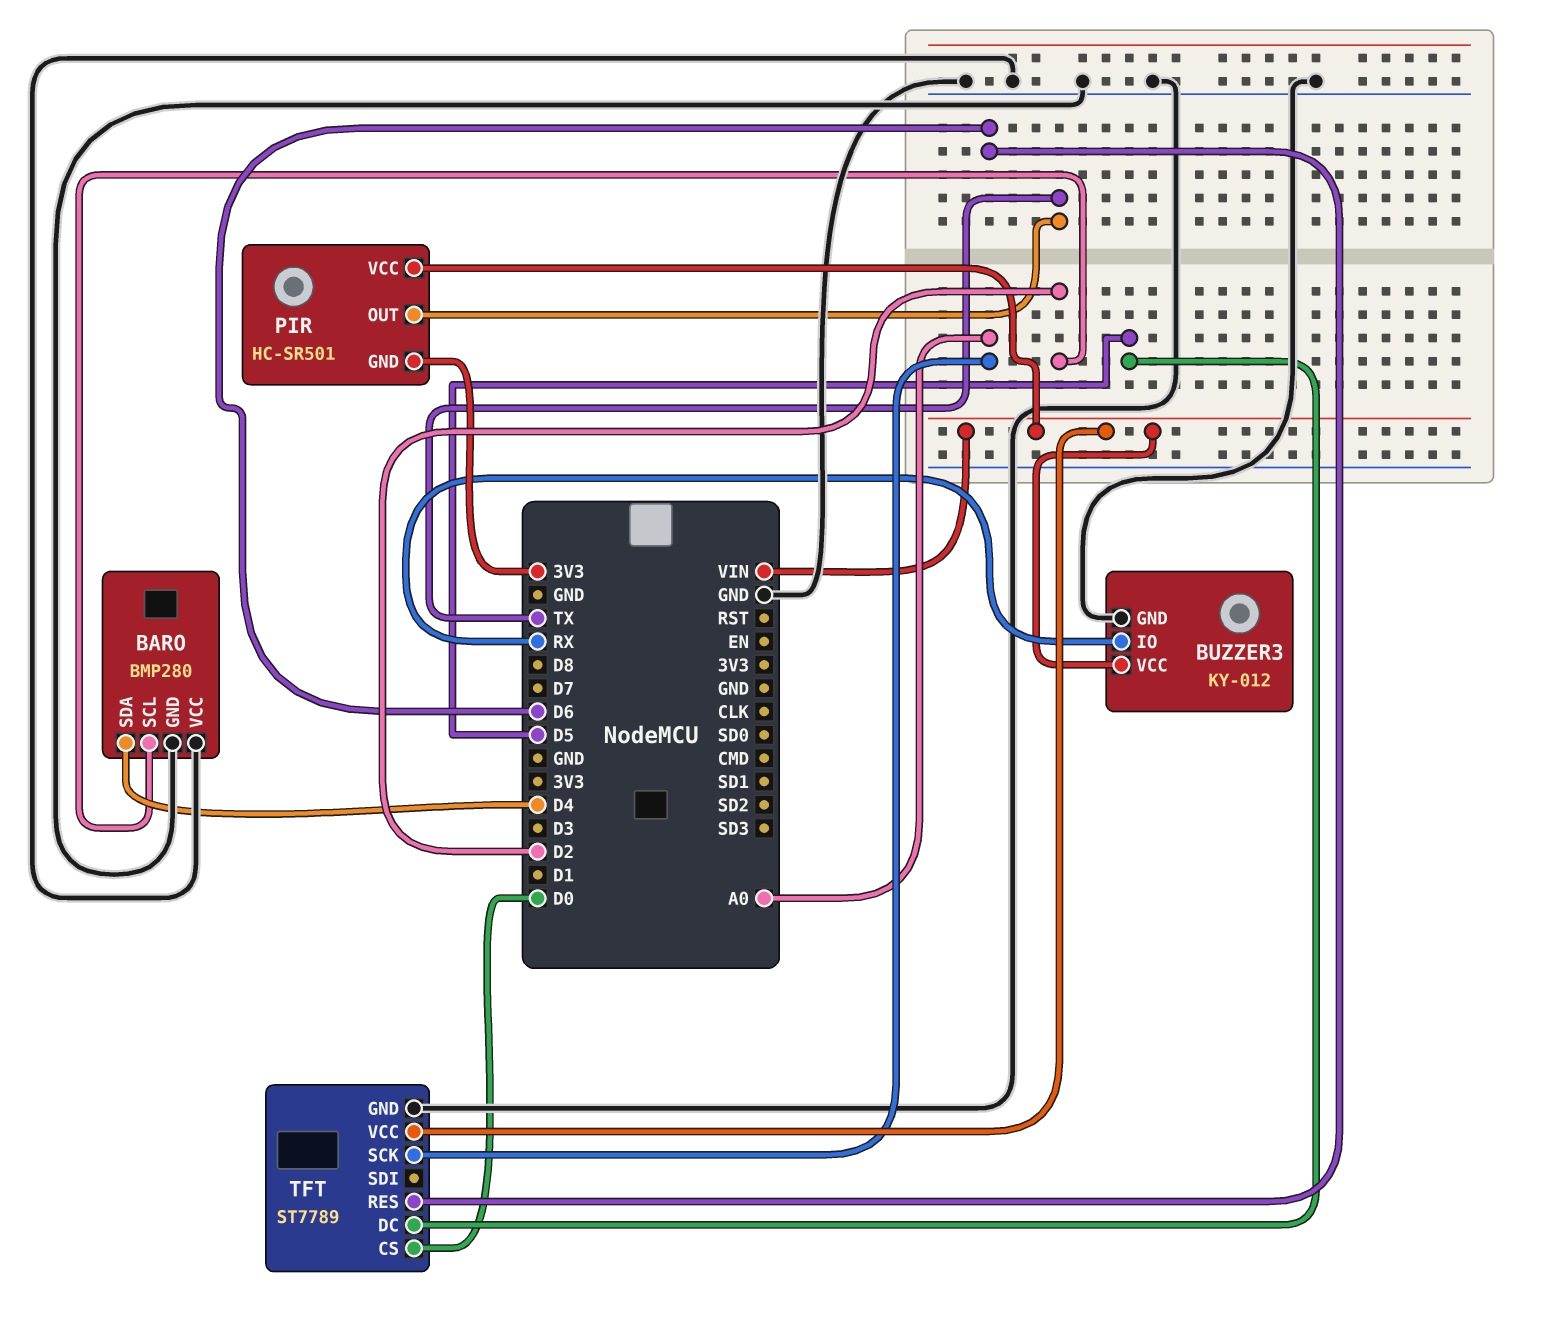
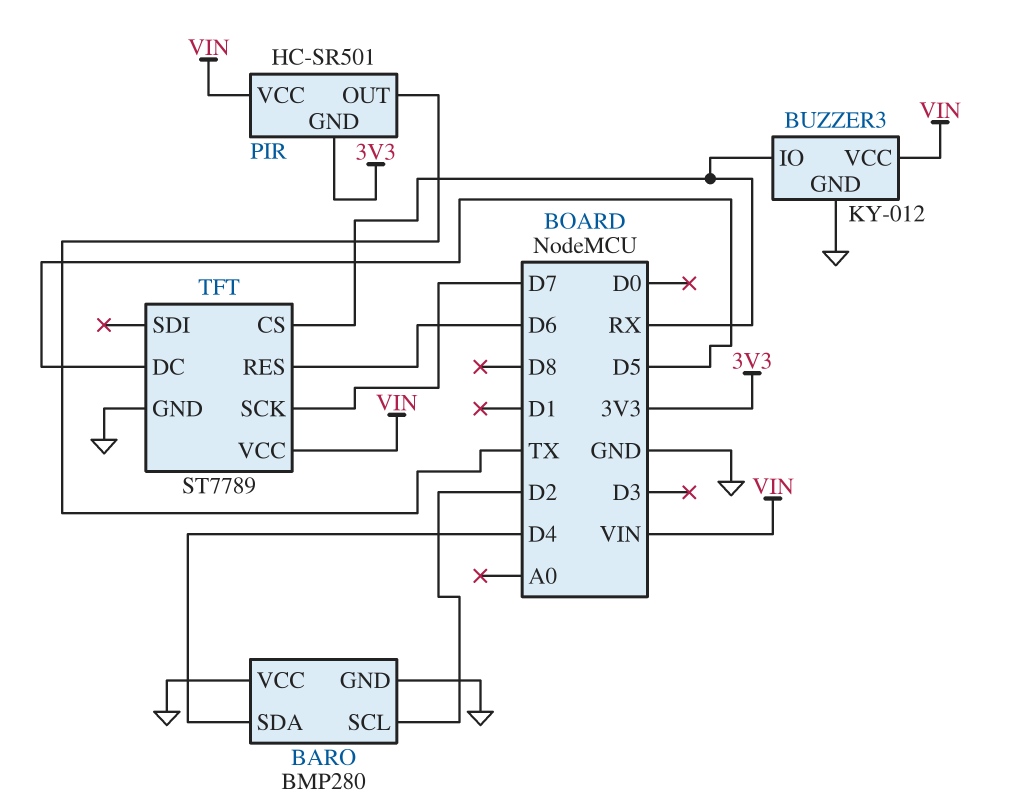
TFT pin CS: D0 -> RX
TFT pin SCK: A0 -> D7

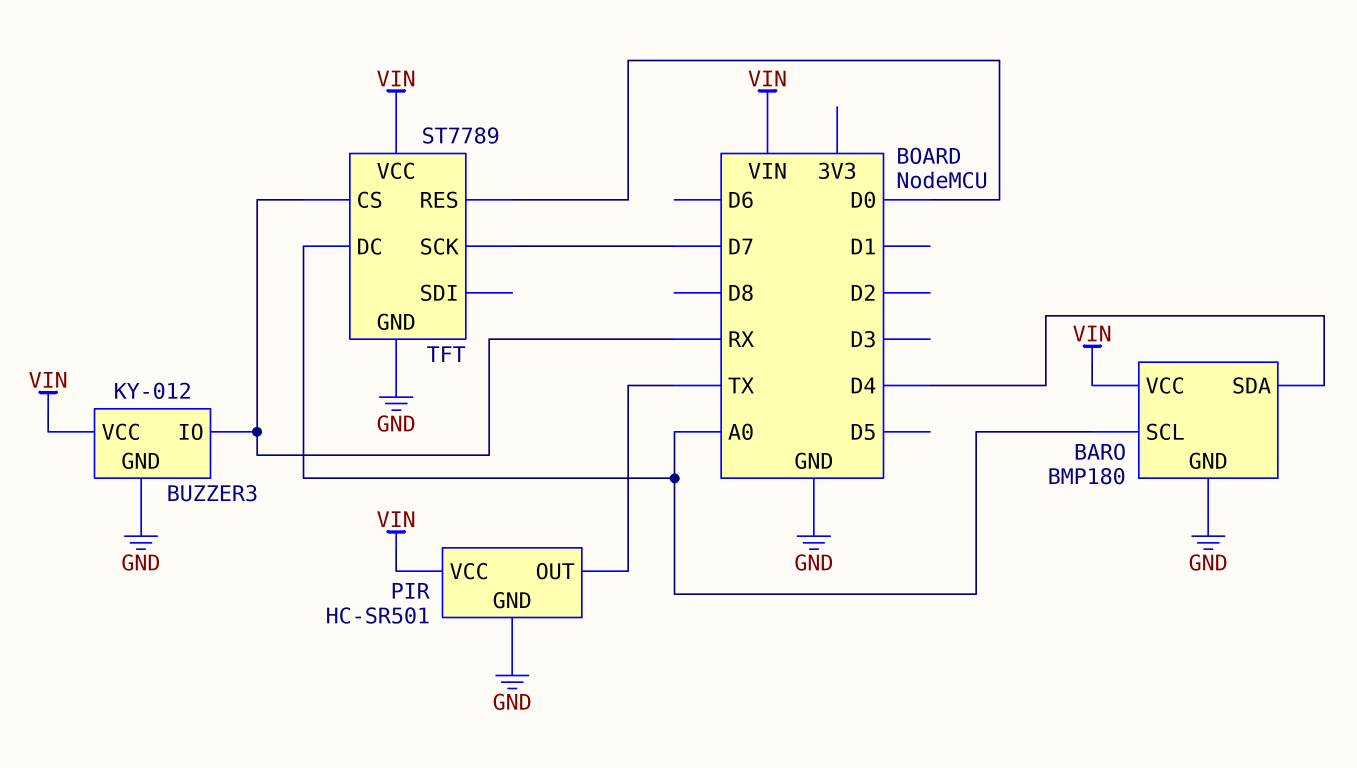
BARO: BMP280 -> BMP180
BARO pin SCL: D2 -> A0
BARO pin VCC: GND -> VIN
PIR pin GND: 3V3 -> GND
TFT pin DC: D5 -> A0
TFT pin RES: D6 -> D0

